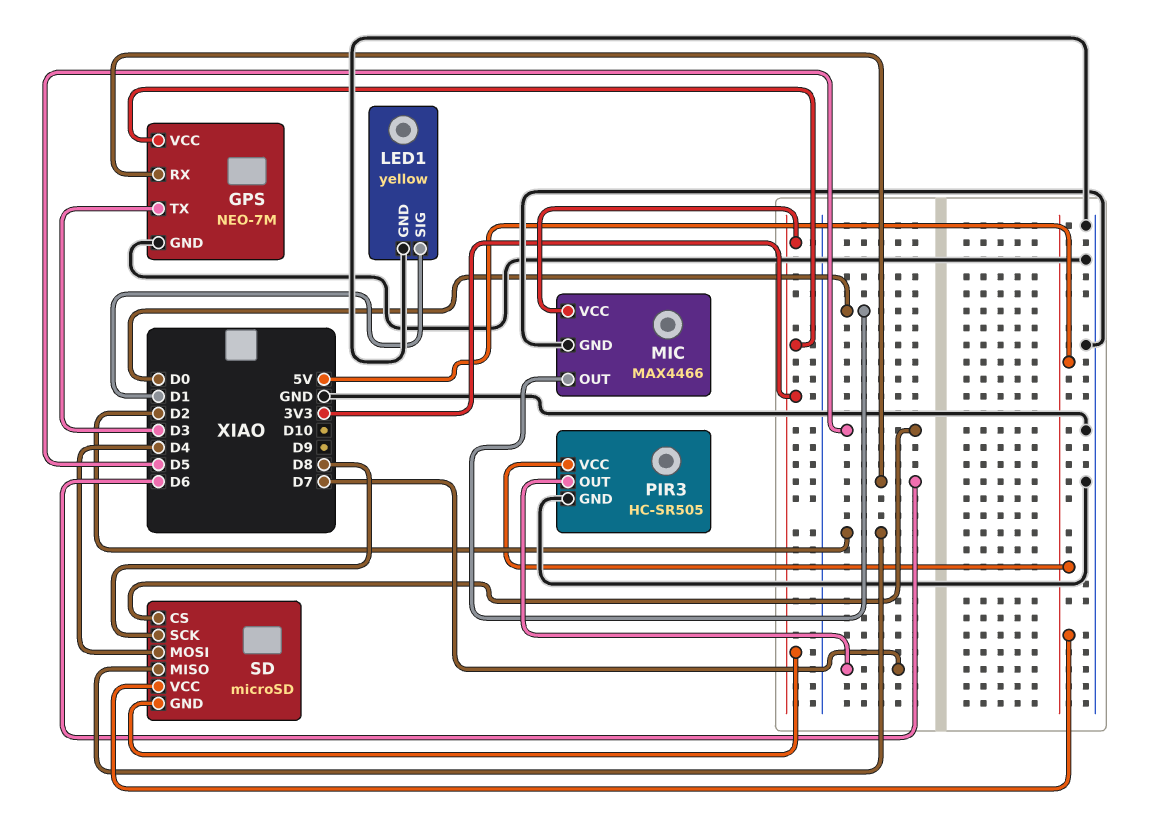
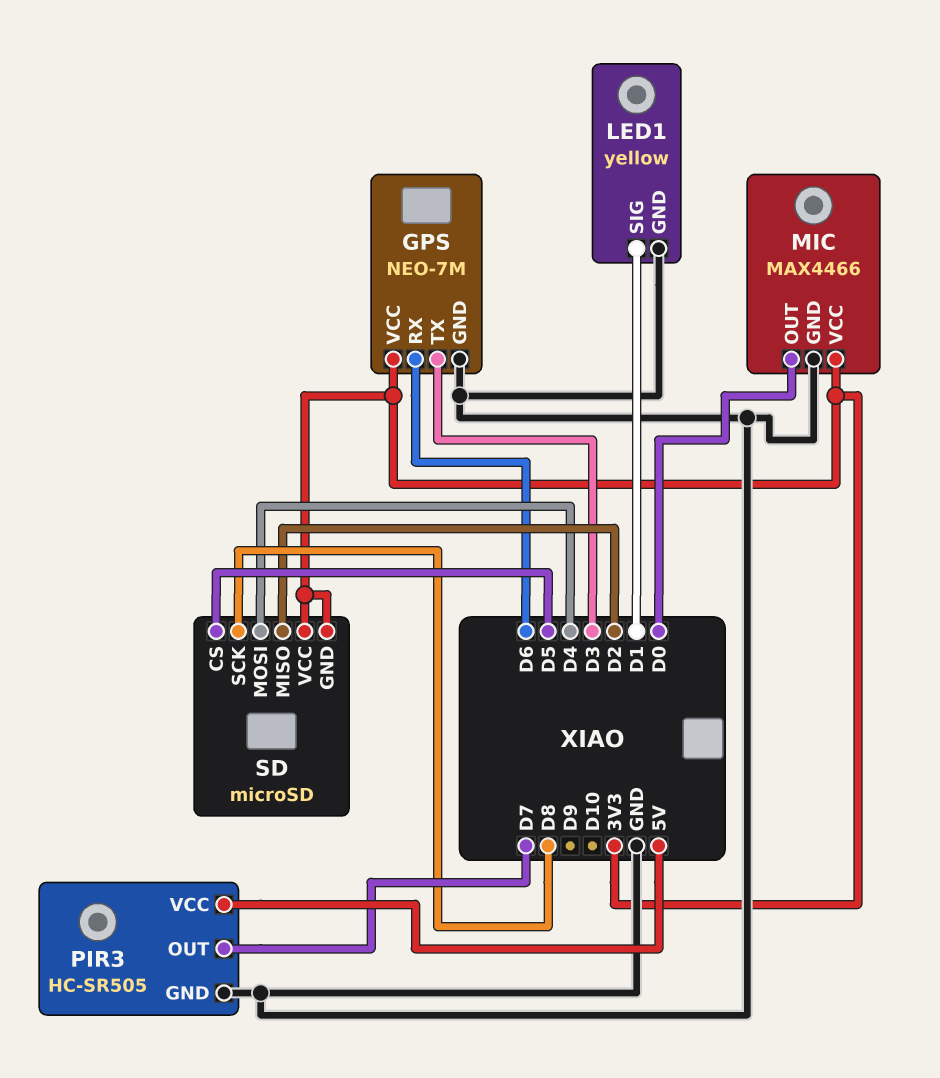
SD pin VCC: 5V -> 3V3

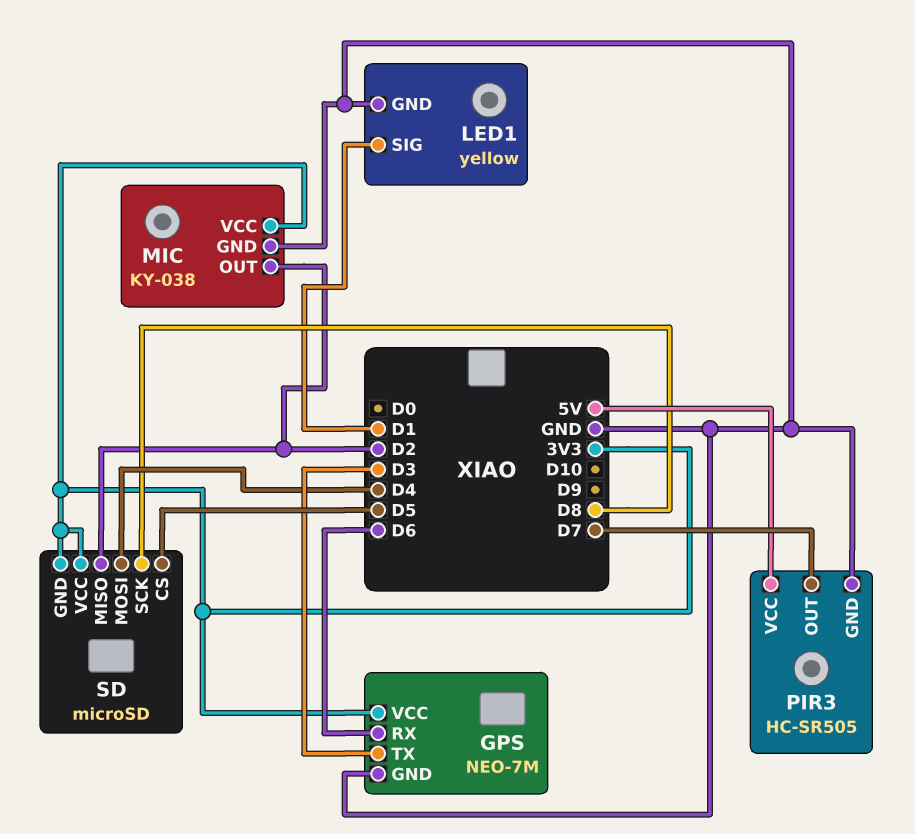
MIC: MAX4466 -> KY-038
MIC pin OUT: D0 -> D2

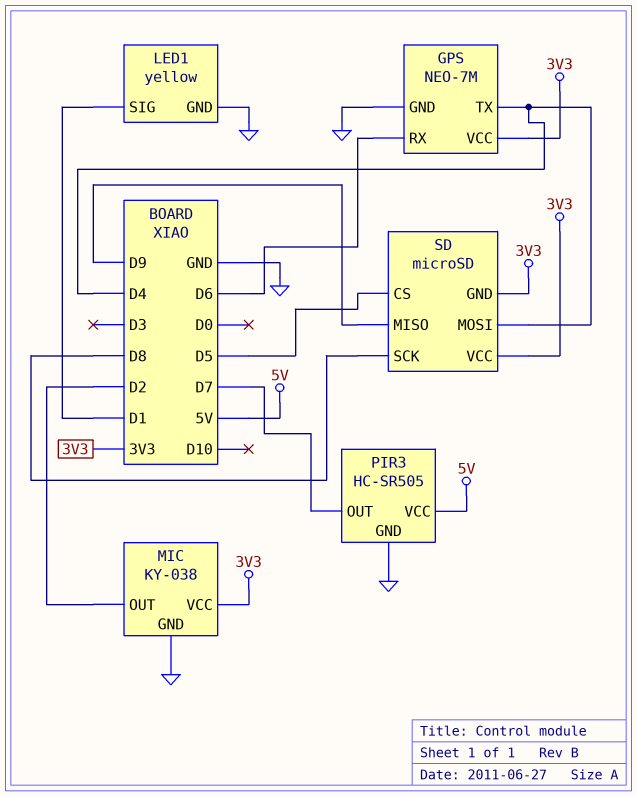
GPS pin TX: D3 -> D4
SD pin MISO: D2 -> D9

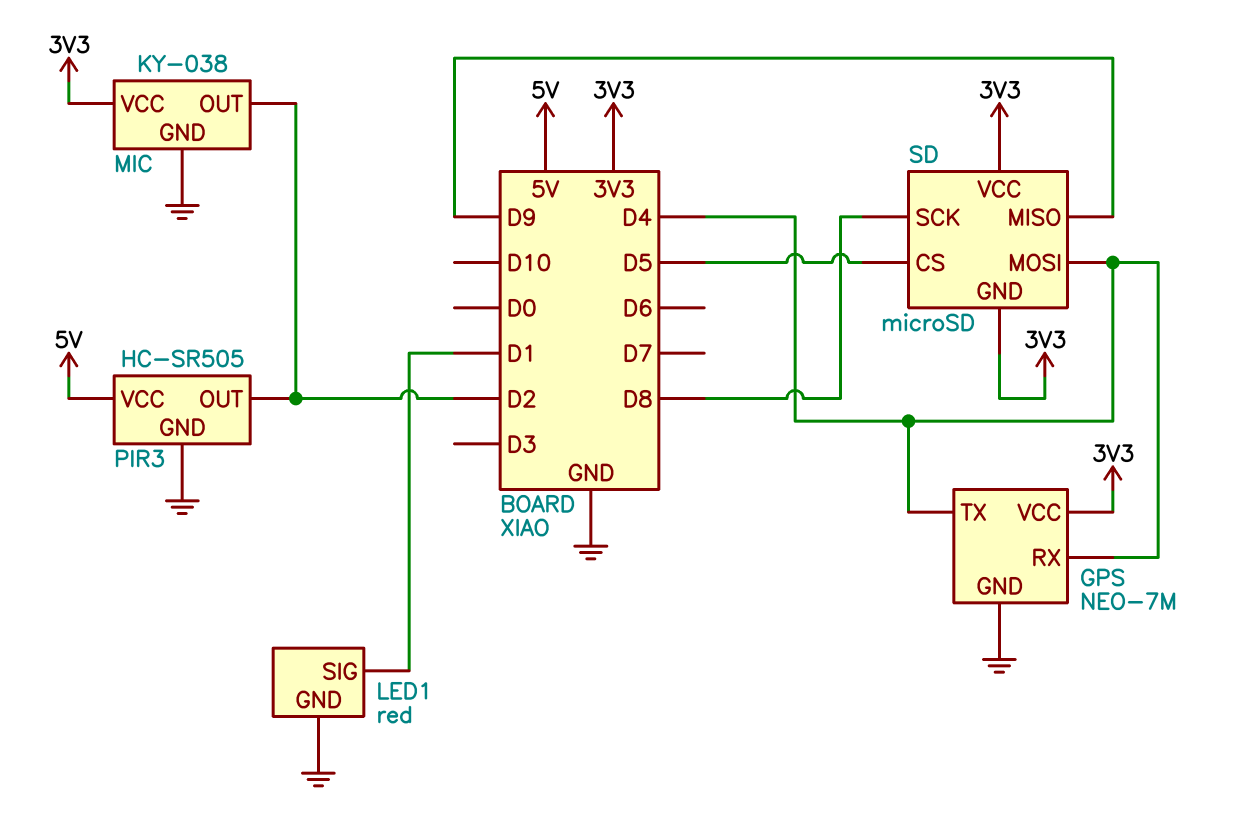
GPS pin RX: D6 -> D4
LED1: yellow -> red
PIR3 pin OUT: D7 -> D2

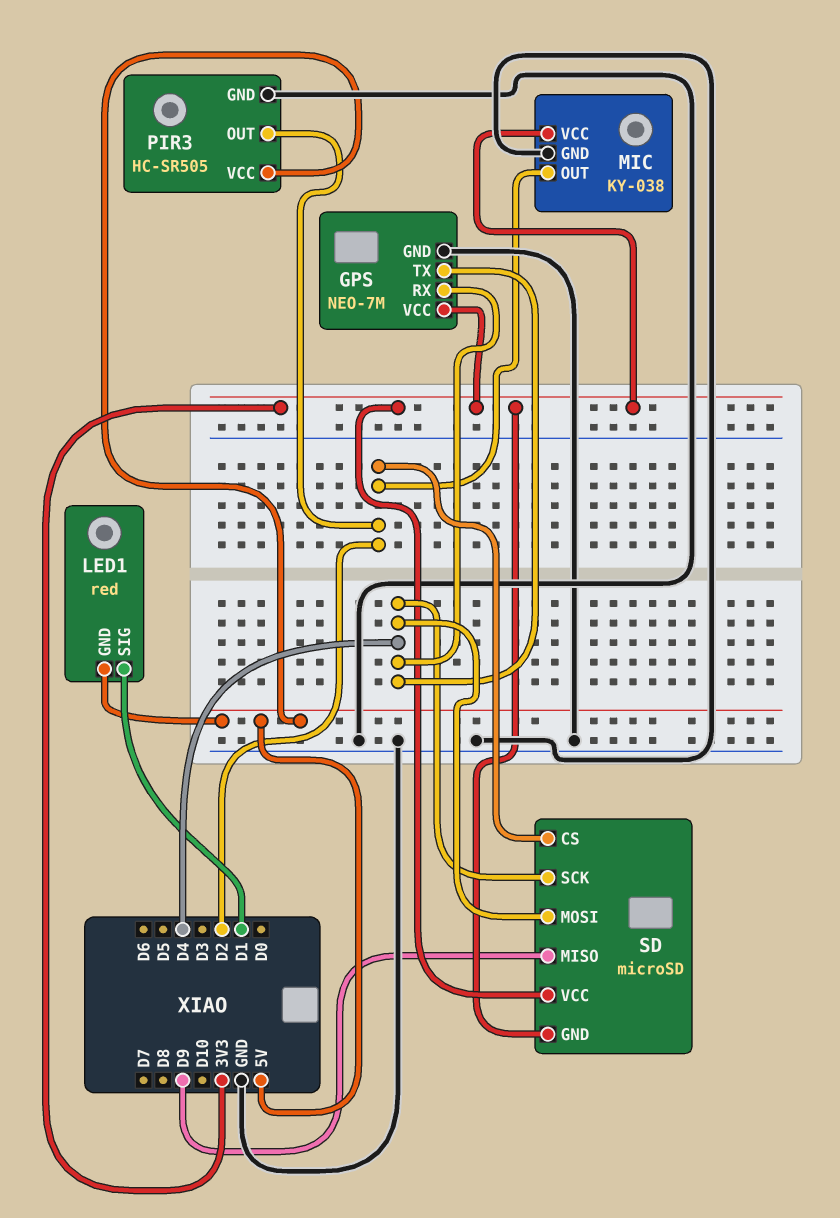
LED1 pin GND: GND -> 5V
SD pin CS: D5 -> D2
SD pin SCK: D8 -> D4

